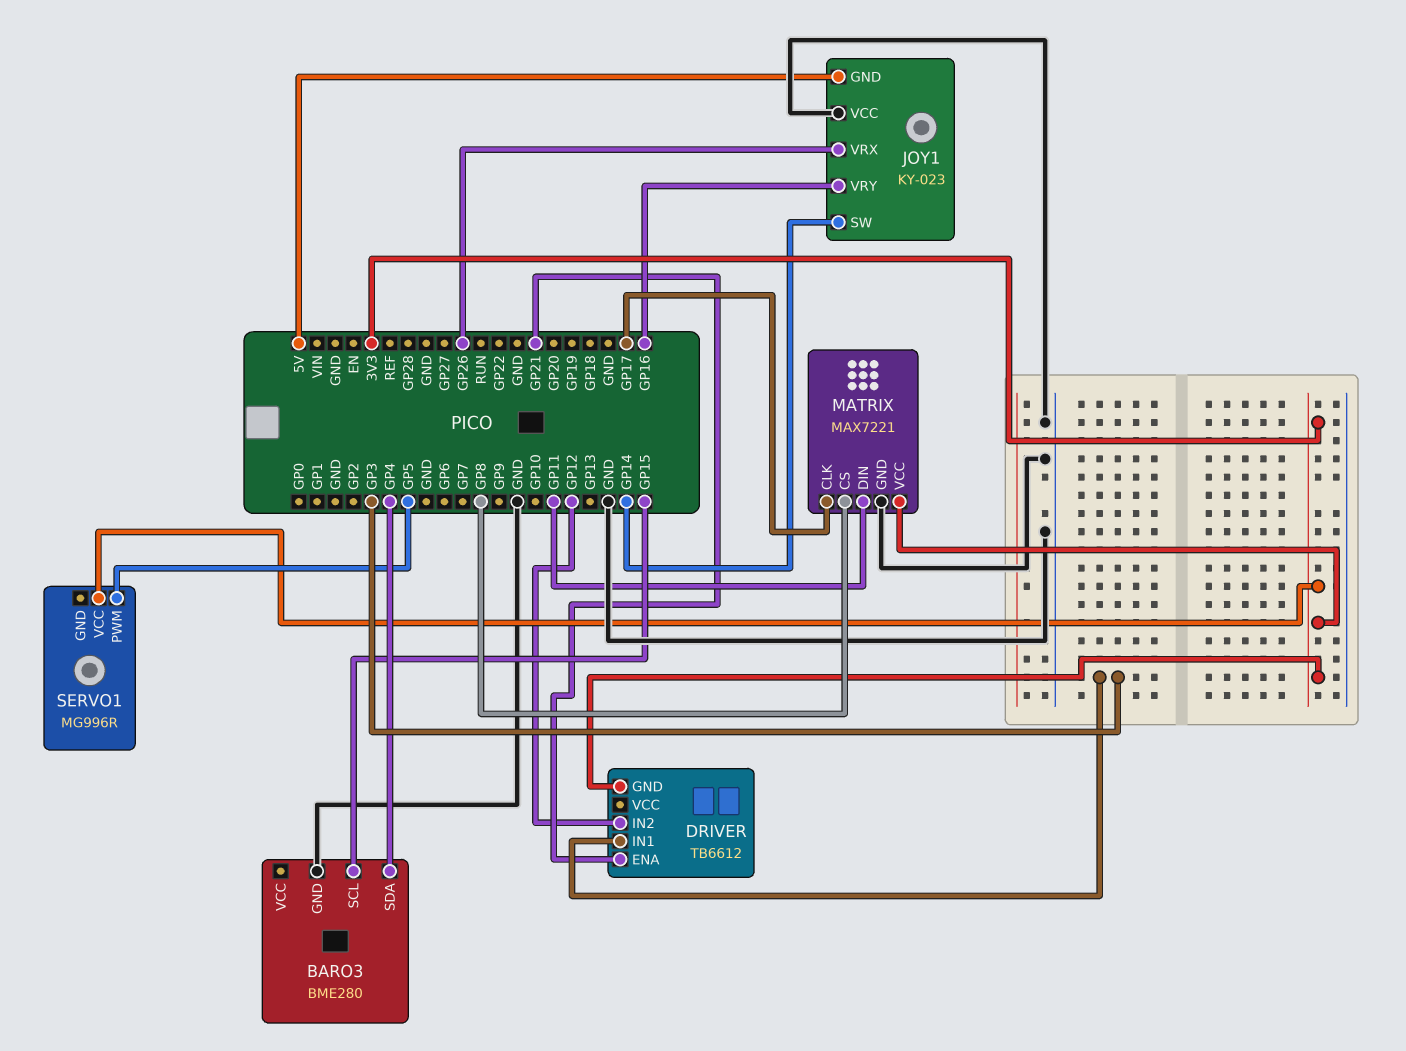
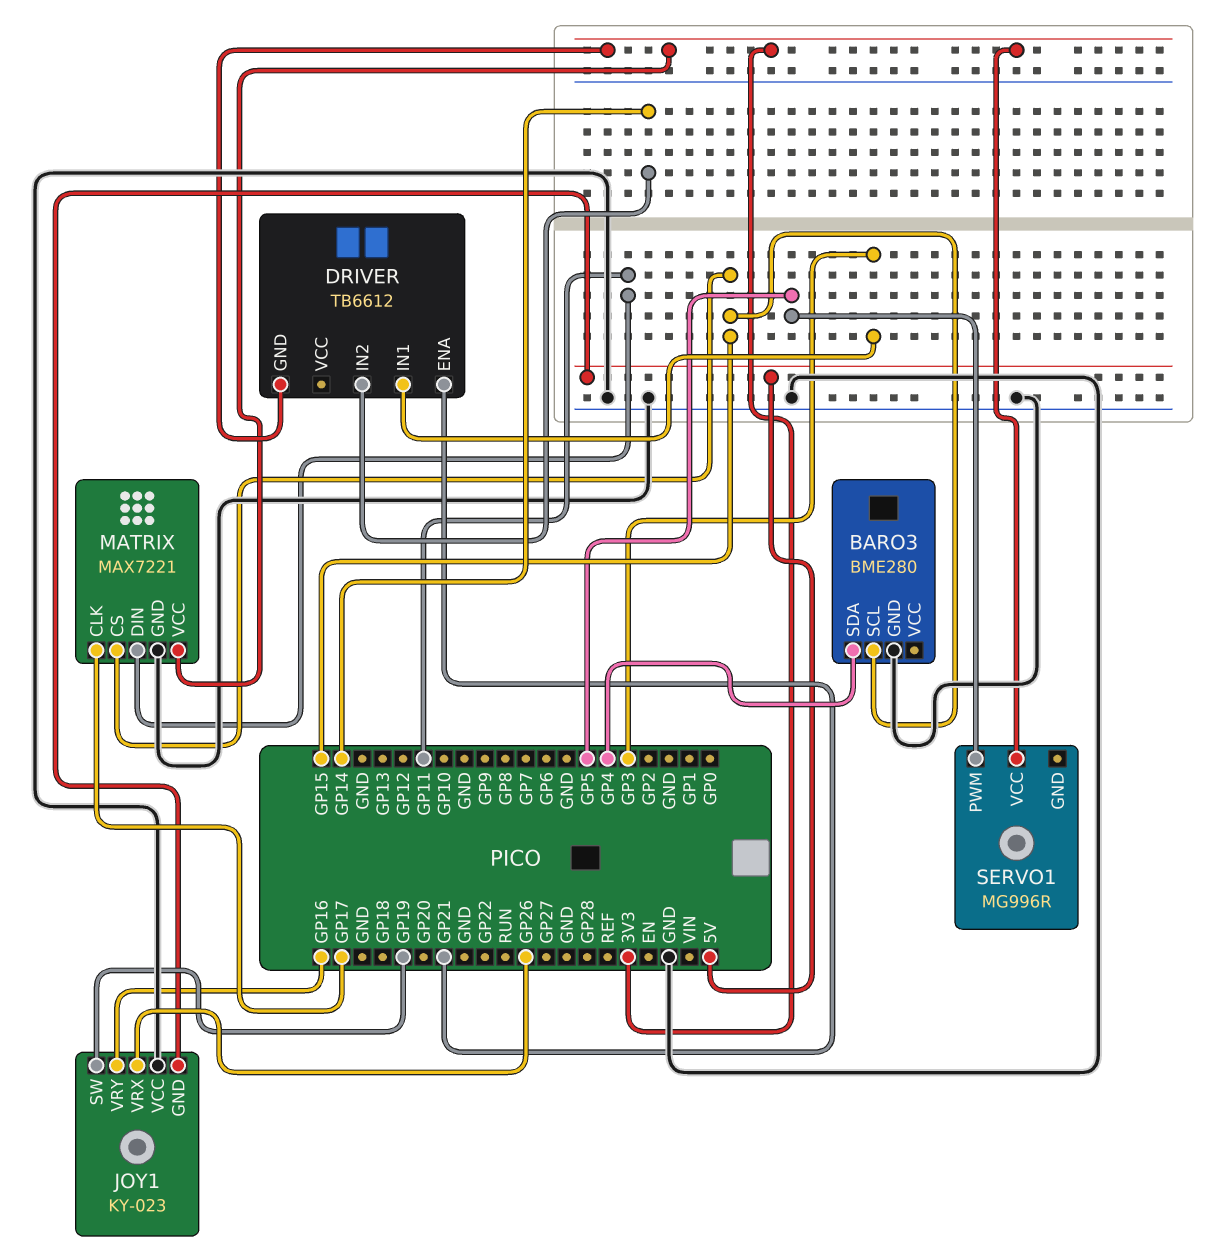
DRIVER pin IN2: GP12 -> GP14
JOY1 pin SW: GP14 -> GP19
MATRIX pin CS: GP8 -> GP15

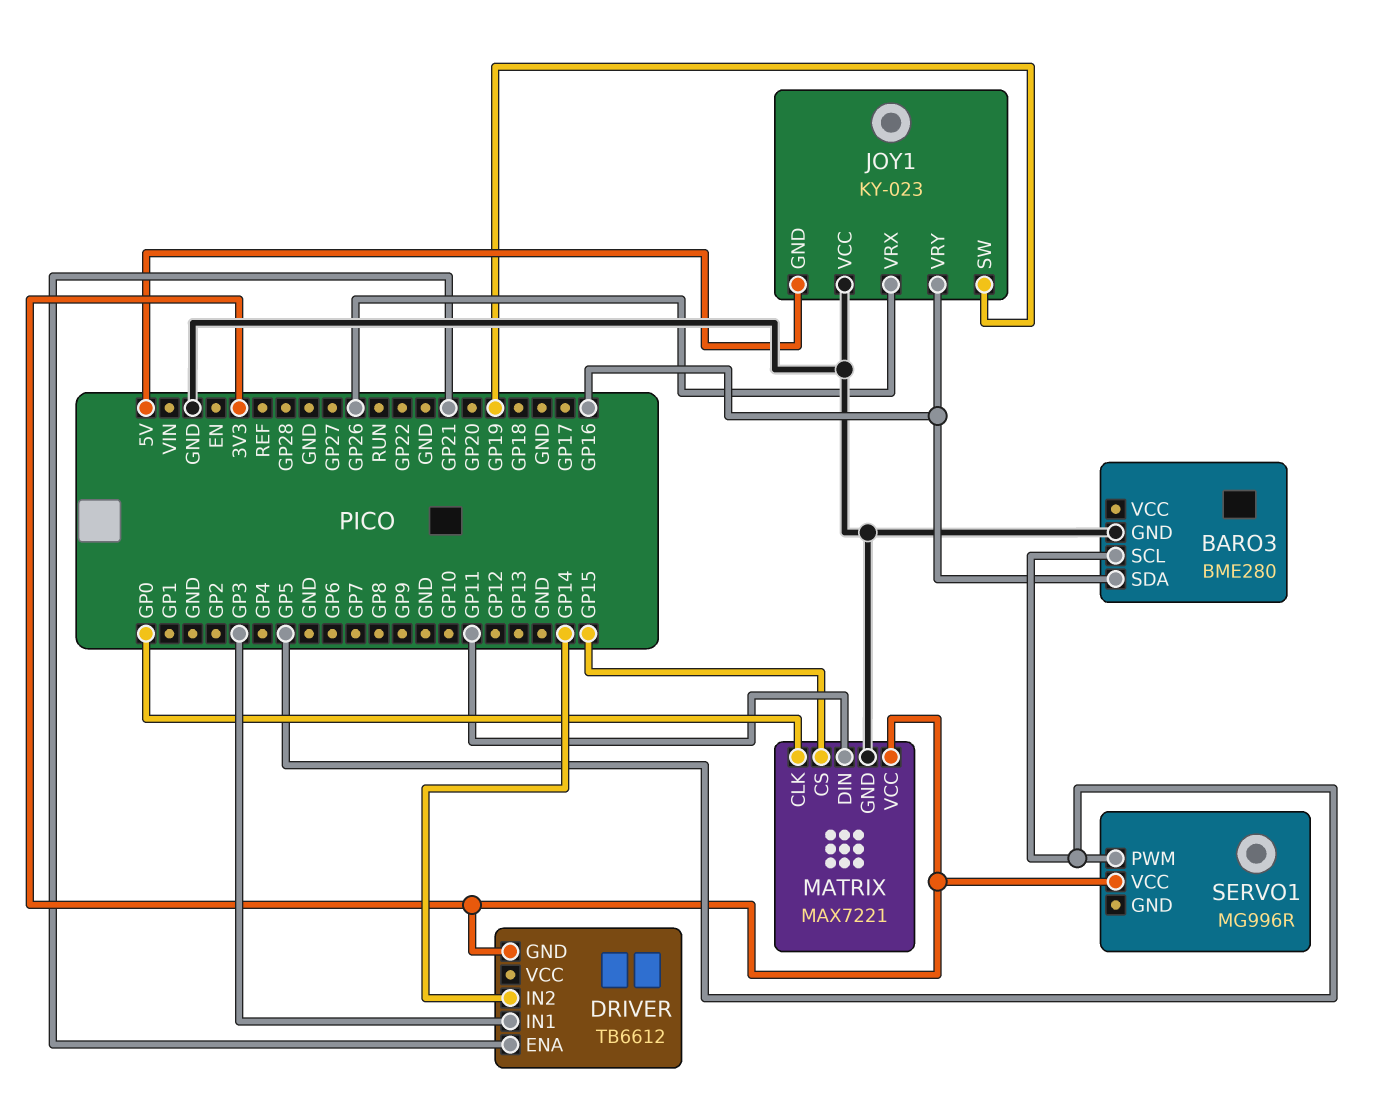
BARO3 pin SCL: GP15 -> GP5
BARO3 pin SDA: GP4 -> GP16
MATRIX pin CLK: GP17 -> GP0

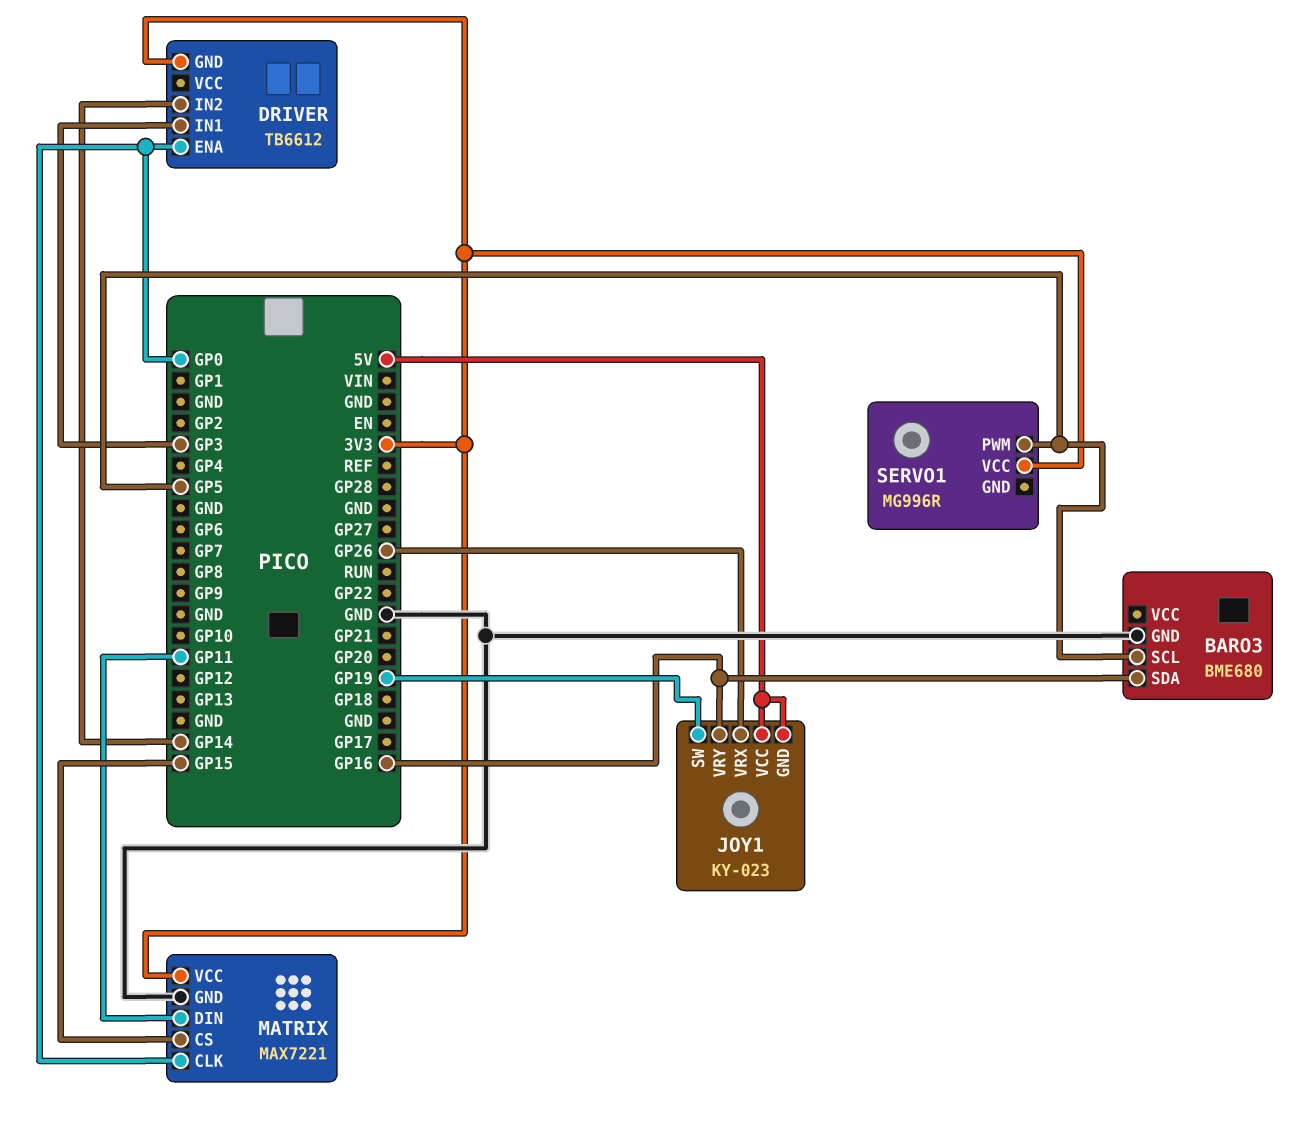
BARO3: BME280 -> BME680
DRIVER pin ENA: GP21 -> GP0
JOY1 pin VCC: GND -> 5V

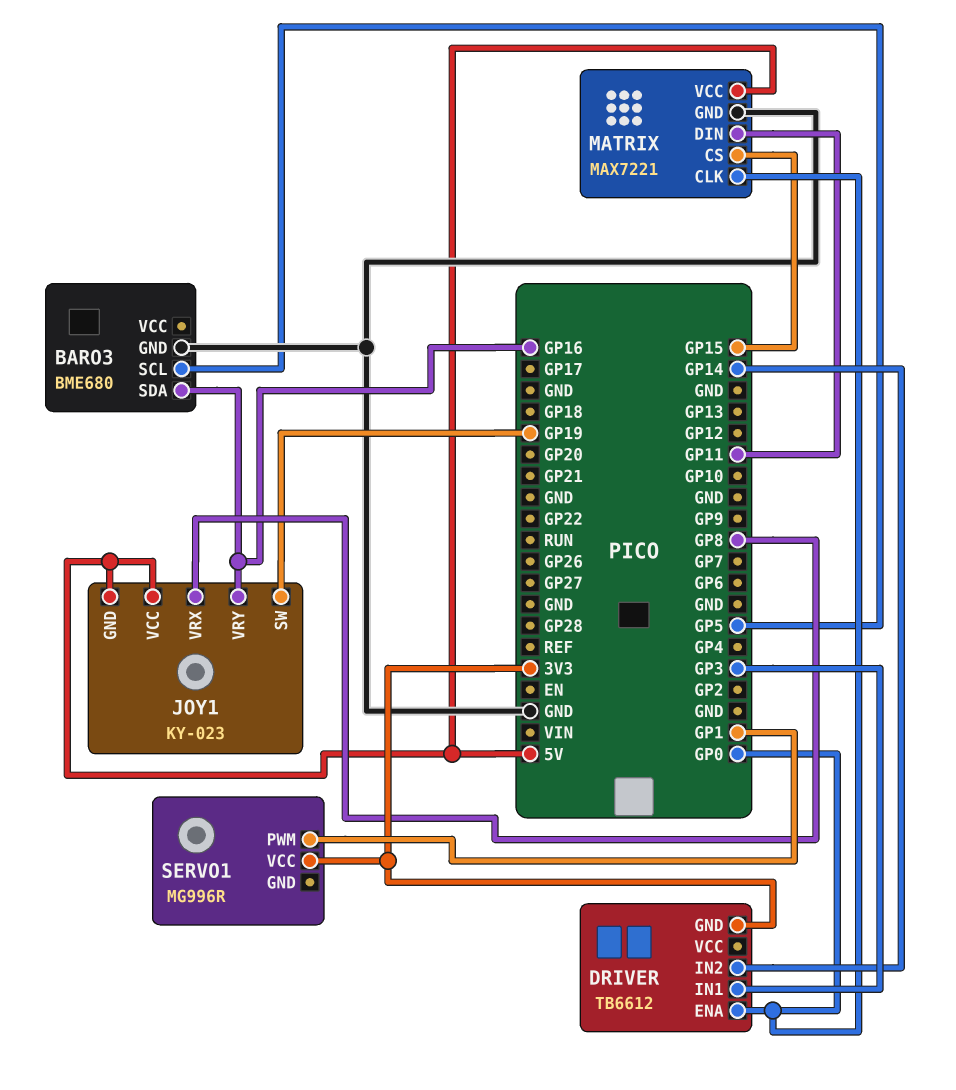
JOY1 pin VRX: GP26 -> GP8
MATRIX pin VCC: 3V3 -> 5V
SERVO1 pin PWM: GP5 -> GP1

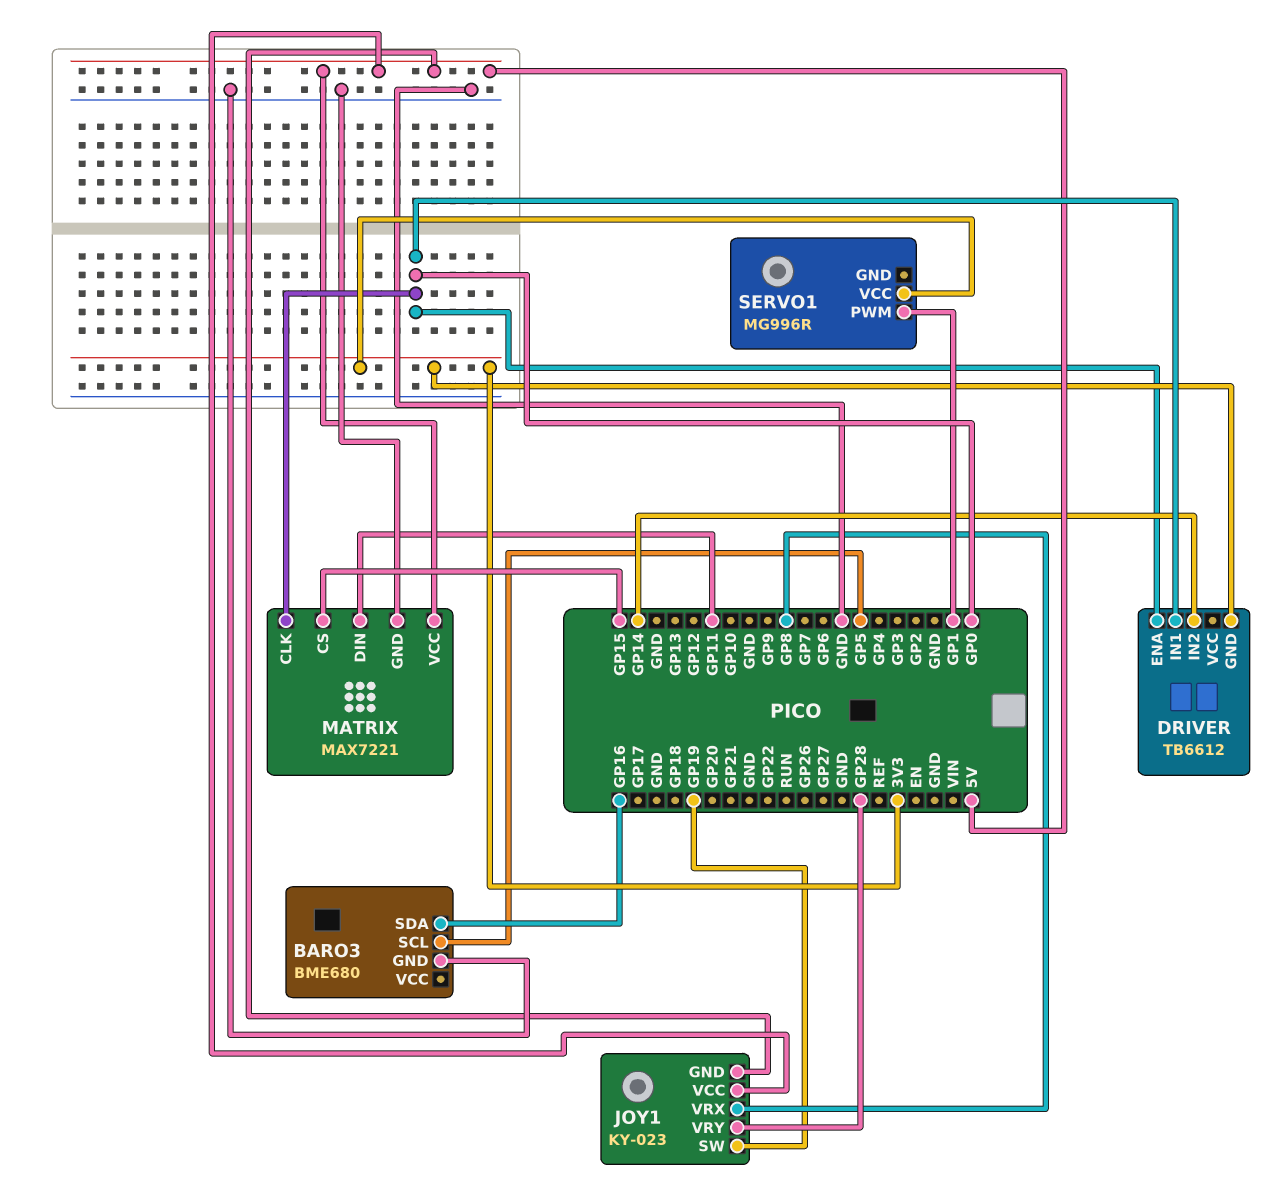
DRIVER pin IN1: GP3 -> GP0
JOY1 pin VRY: GP16 -> GP28

